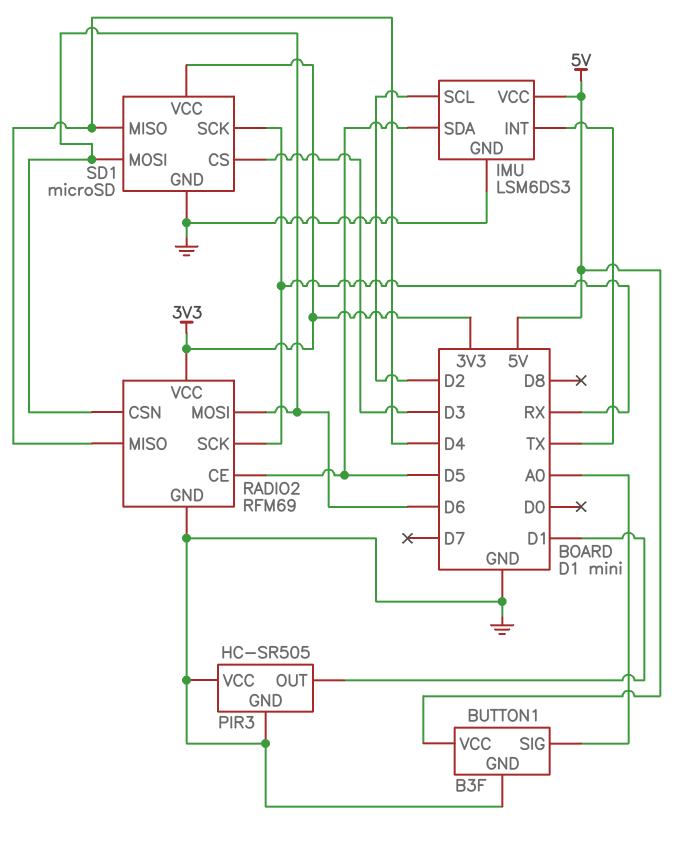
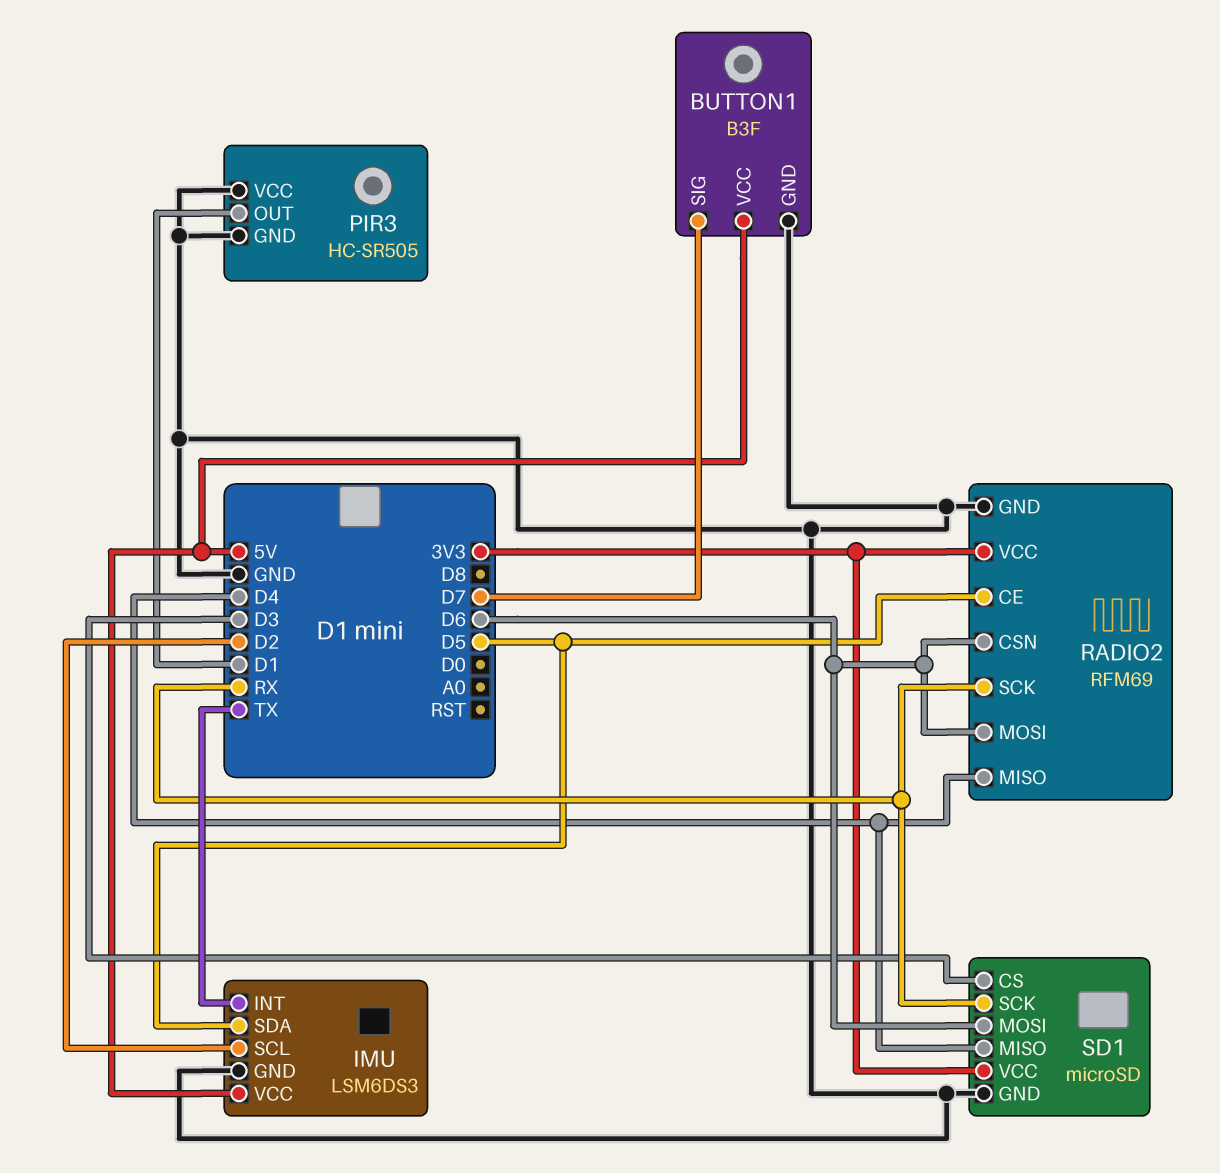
BUTTON1 pin SIG: A0 -> D7

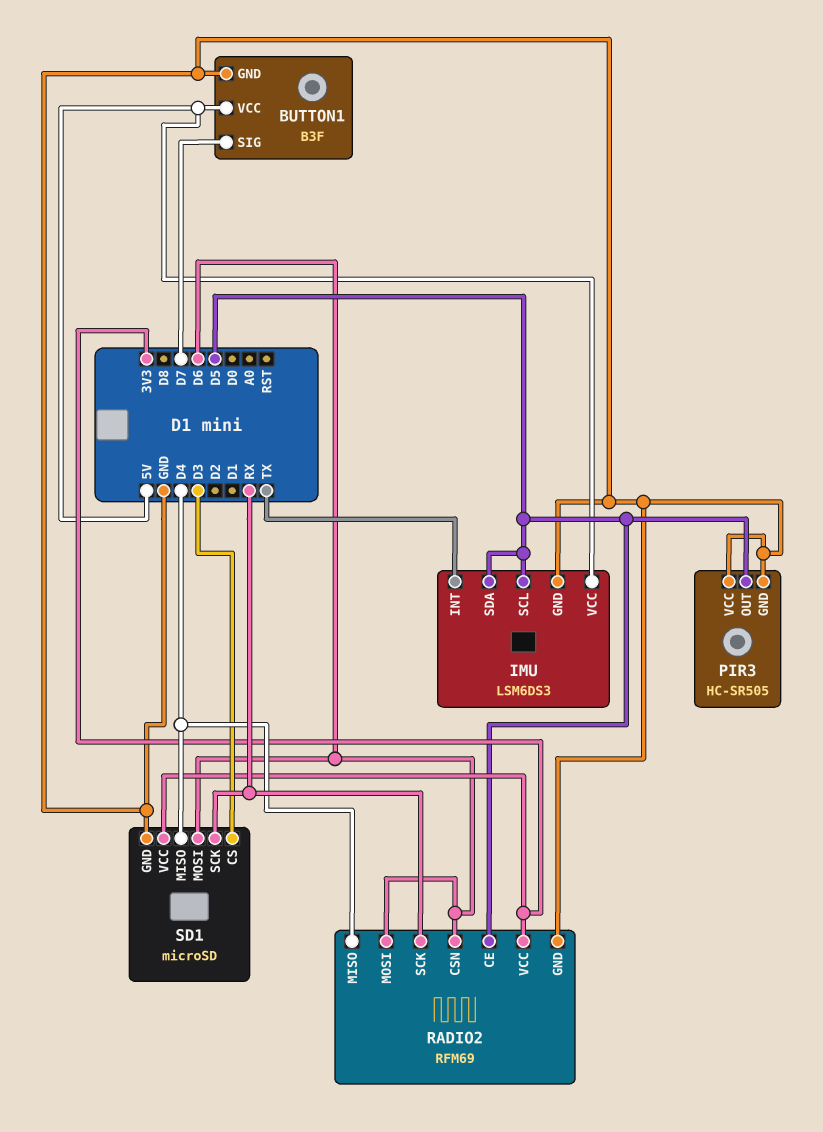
IMU pin SCL: D2 -> D5
PIR3 pin OUT: D1 -> D5

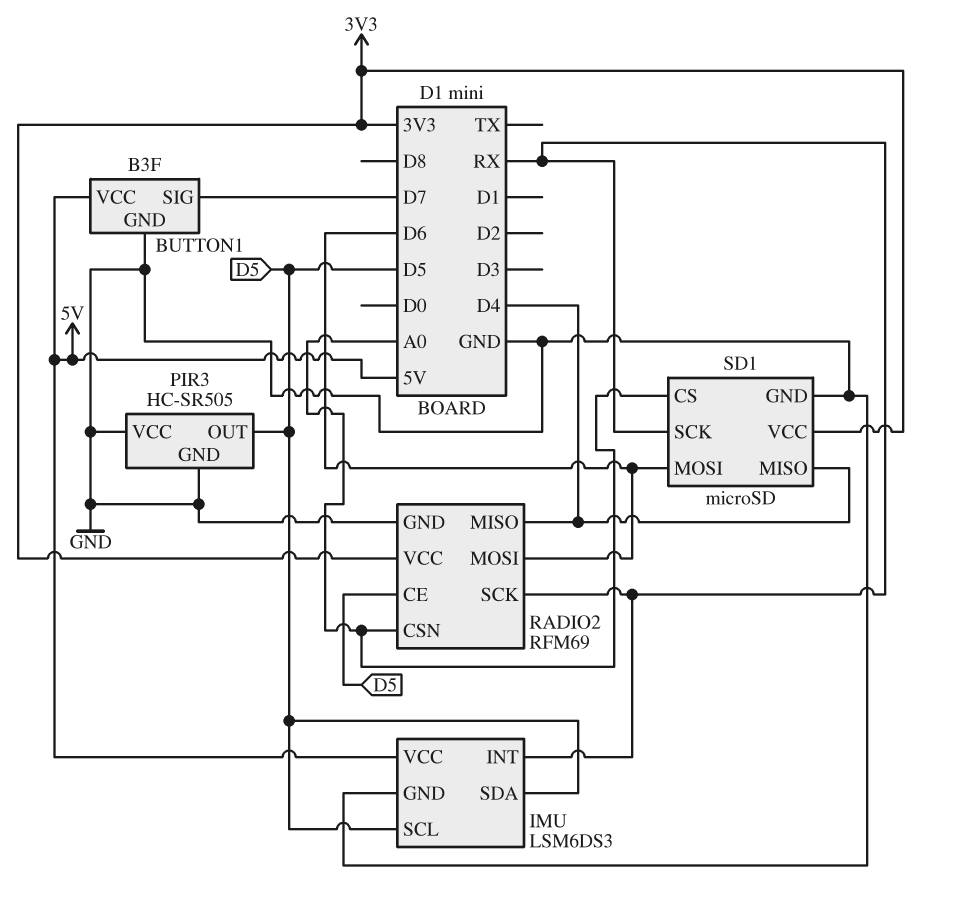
IMU pin INT: TX -> RX
RADIO2 pin CSN: D6 -> A0
SD1 pin CS: D3 -> A0

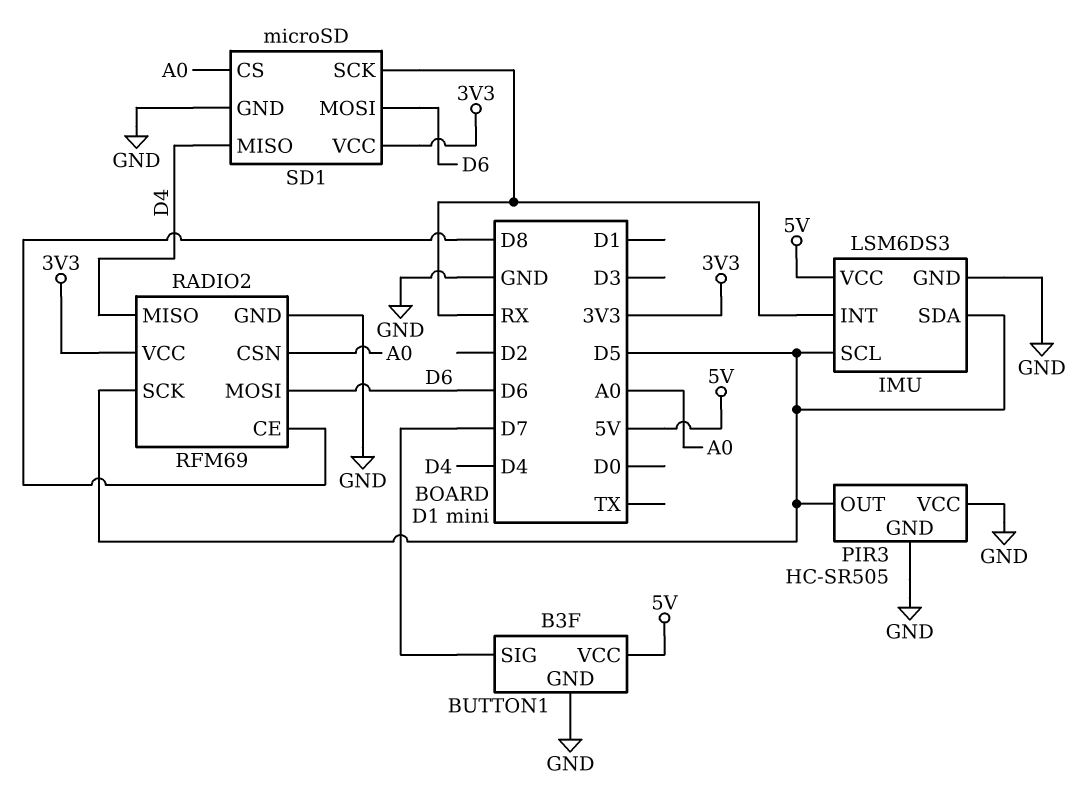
RADIO2 pin CE: D5 -> D8
RADIO2 pin SCK: RX -> D5

